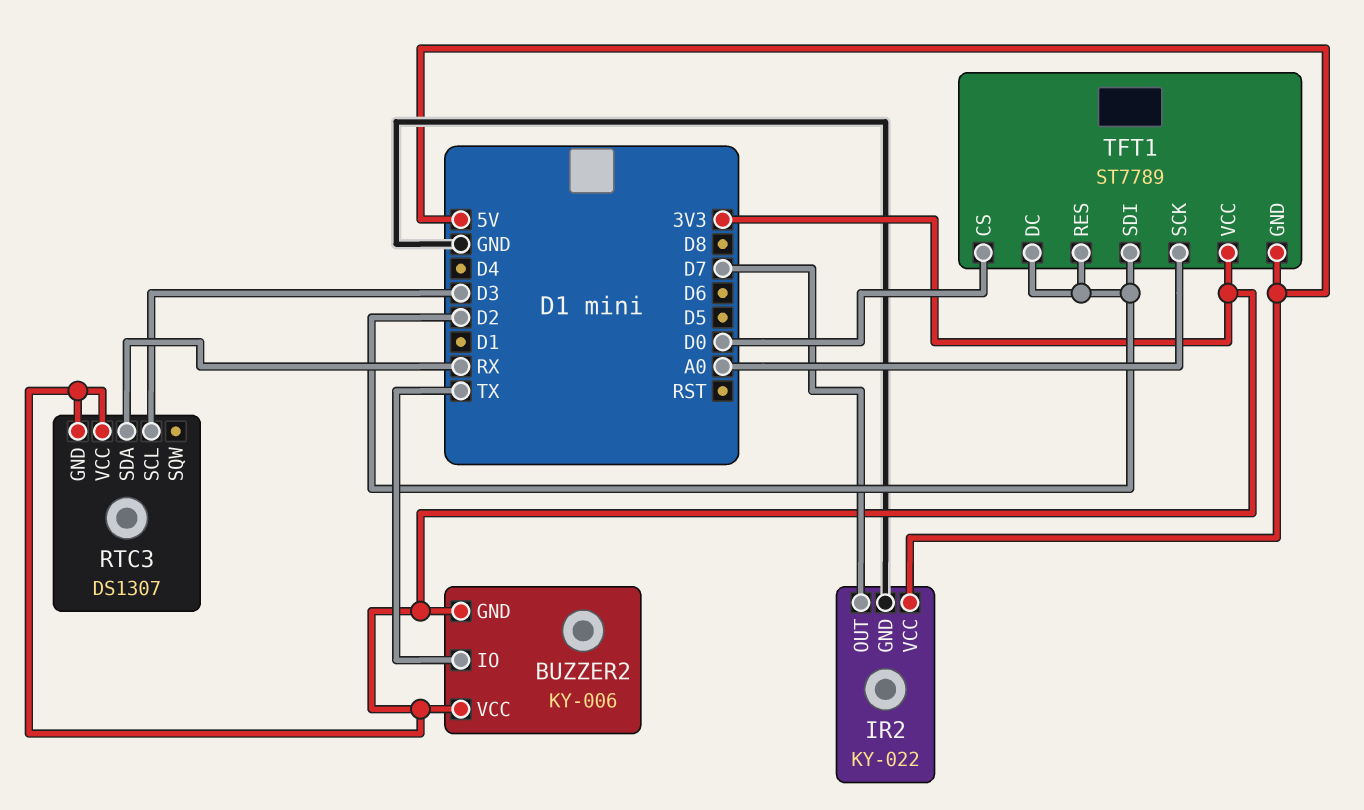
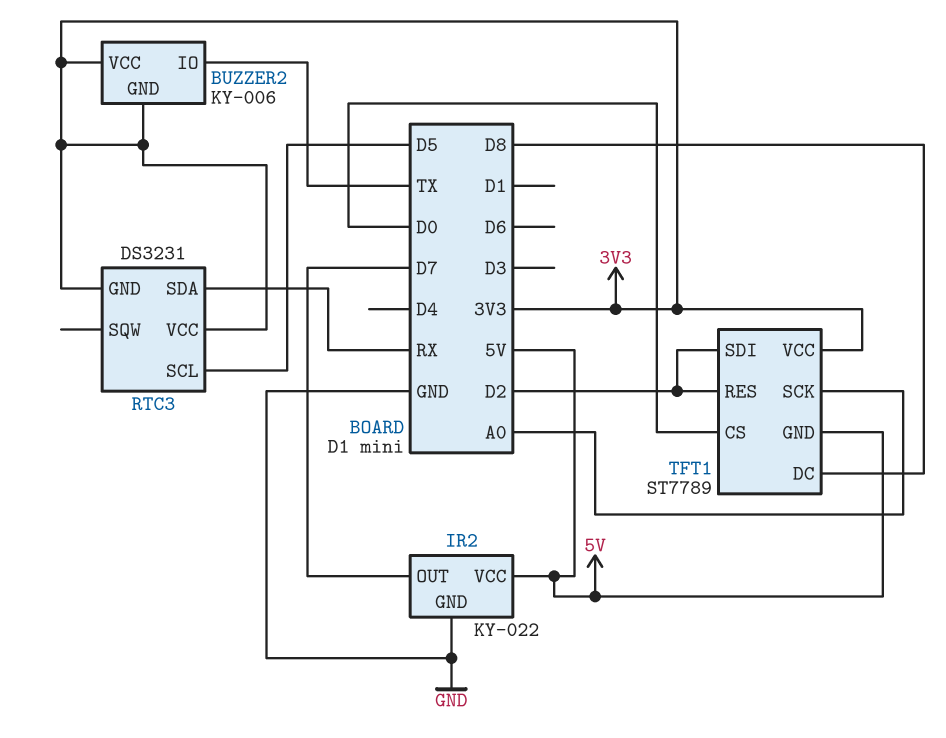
RTC3: DS1307 -> DS3231
RTC3 pin SCL: D3 -> D5
TFT1 pin DC: D2 -> D8

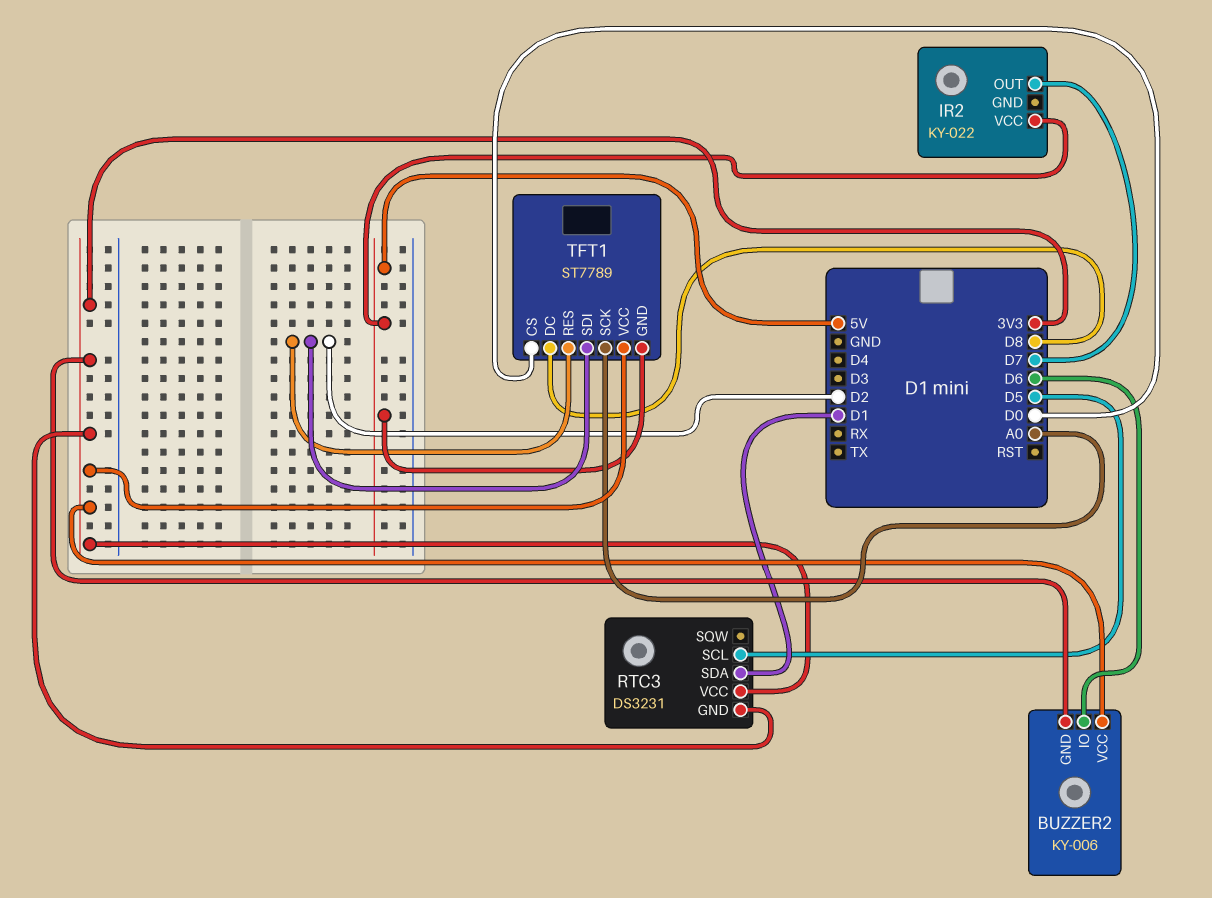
BUZZER2 pin IO: TX -> D6
IR2 pin GND: GND -> none
RTC3 pin SDA: RX -> D1

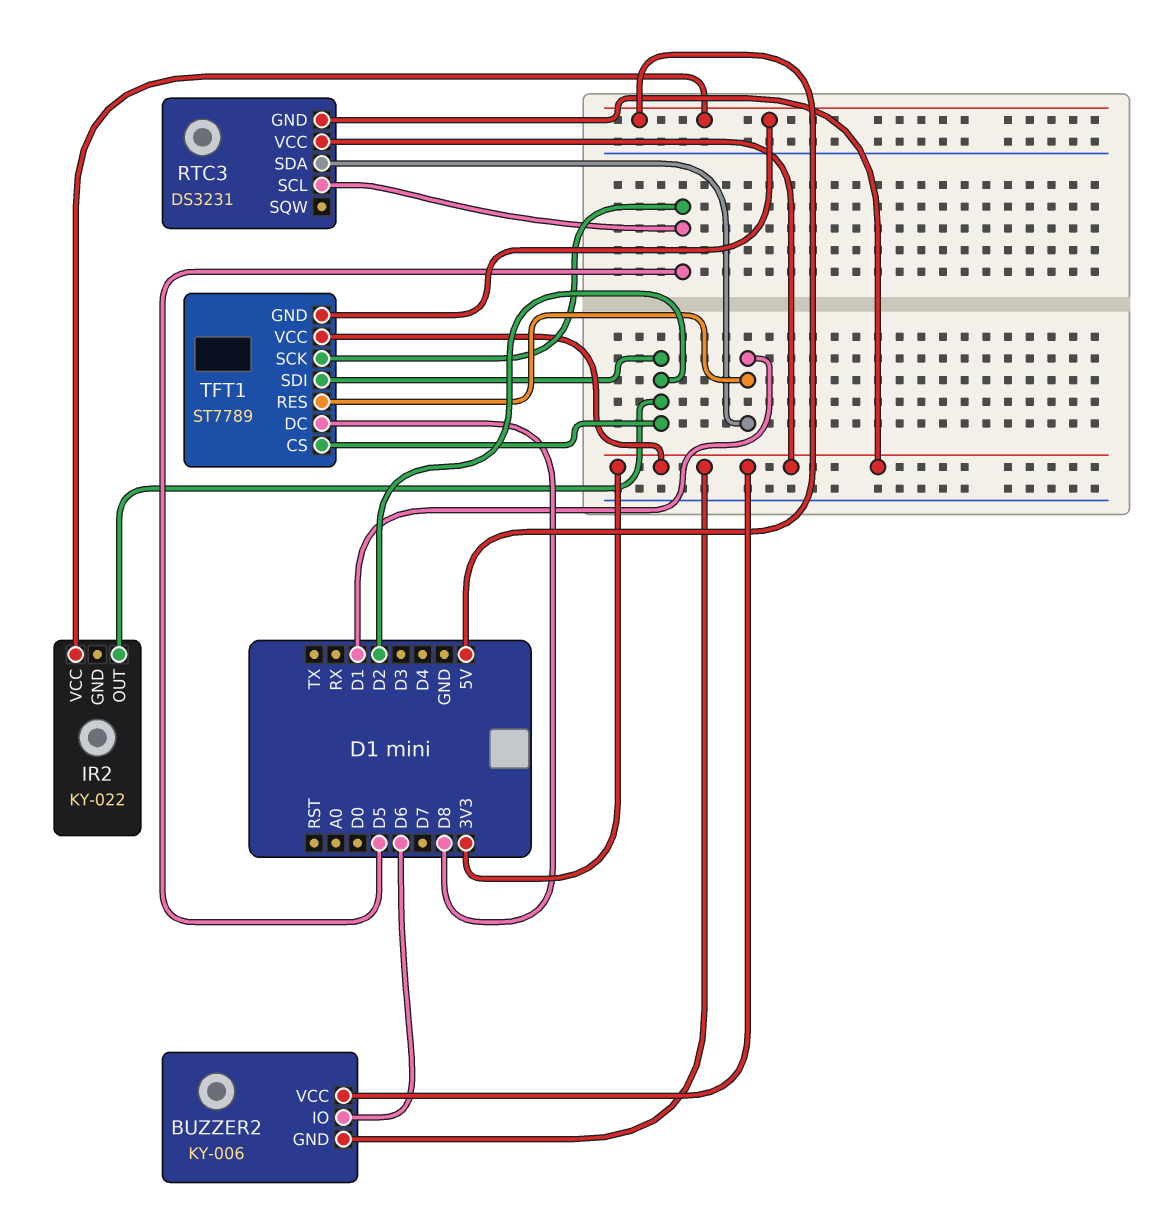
IR2 pin OUT: D7 -> D2
TFT1 pin CS: D0 -> D2
TFT1 pin RES: D2 -> D1
TFT1 pin SCK: A0 -> D5

